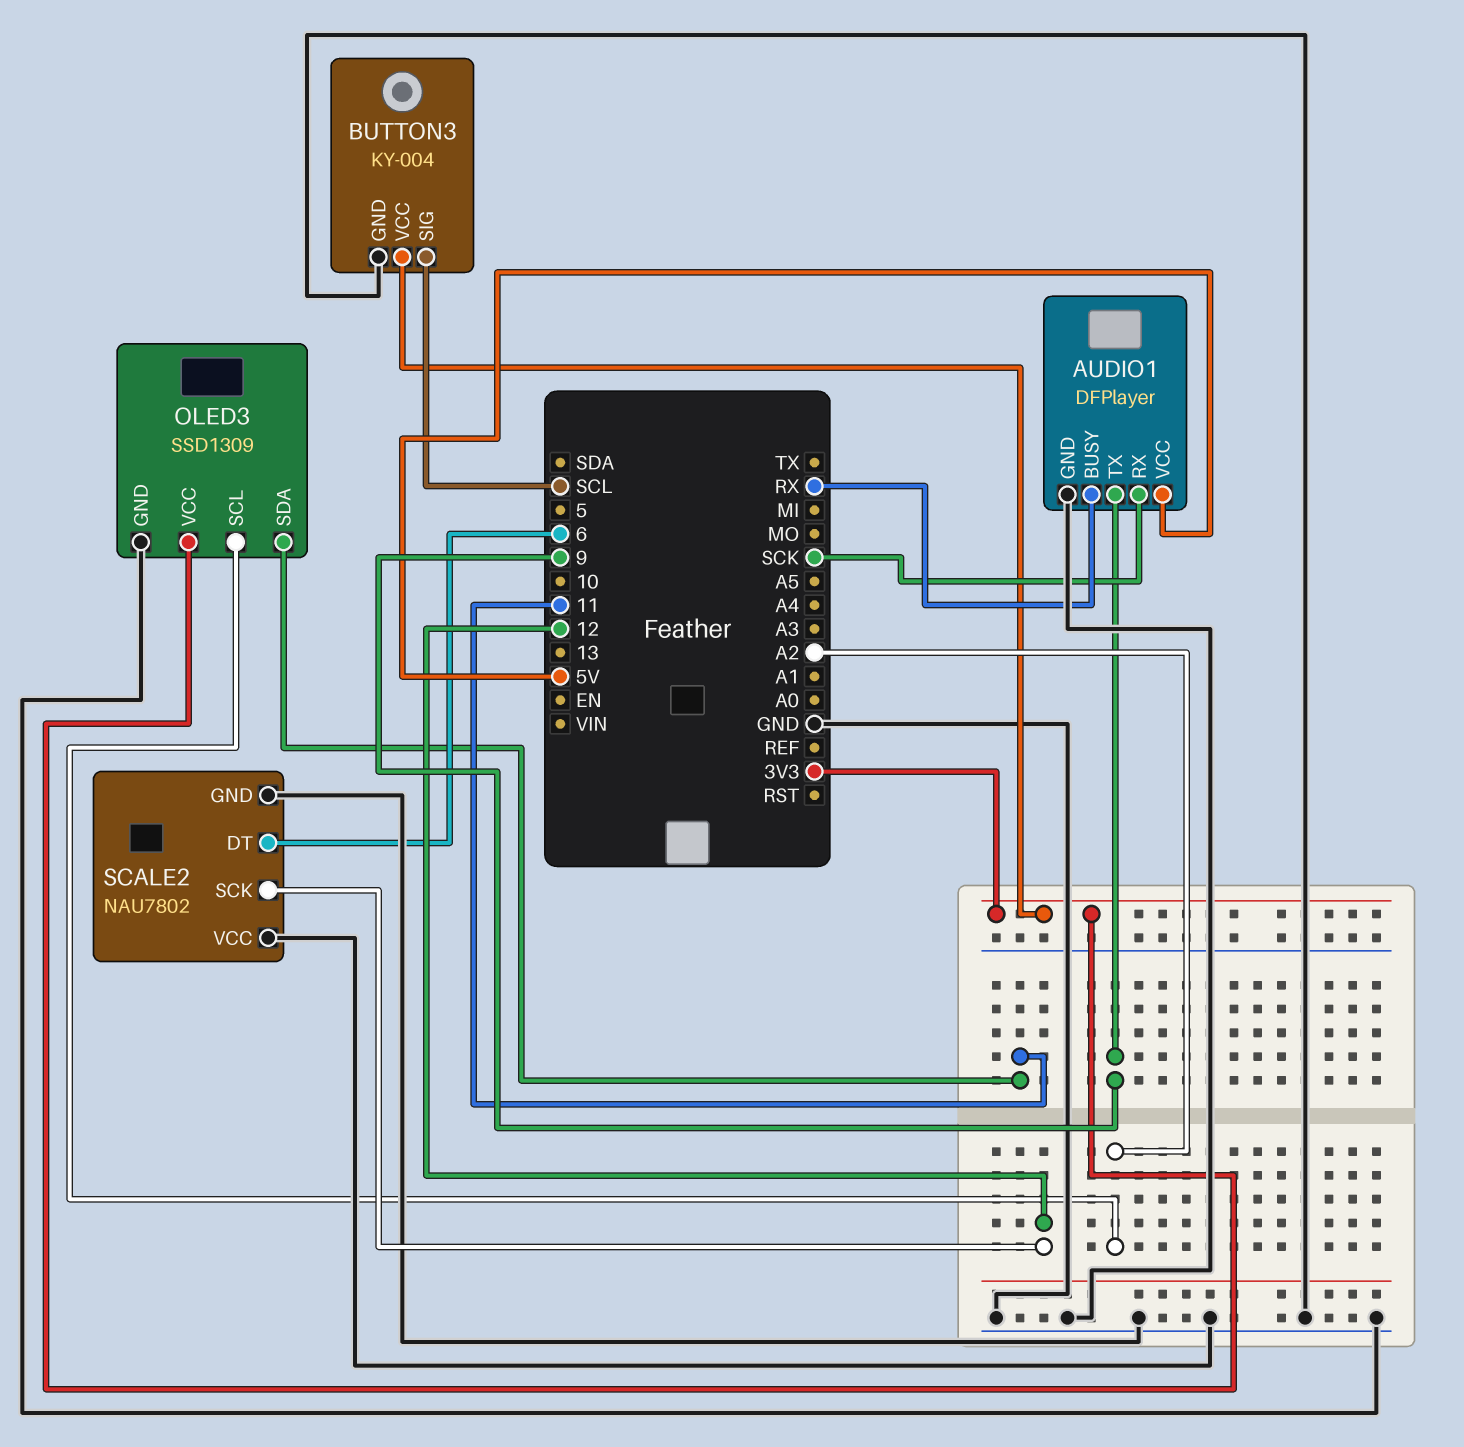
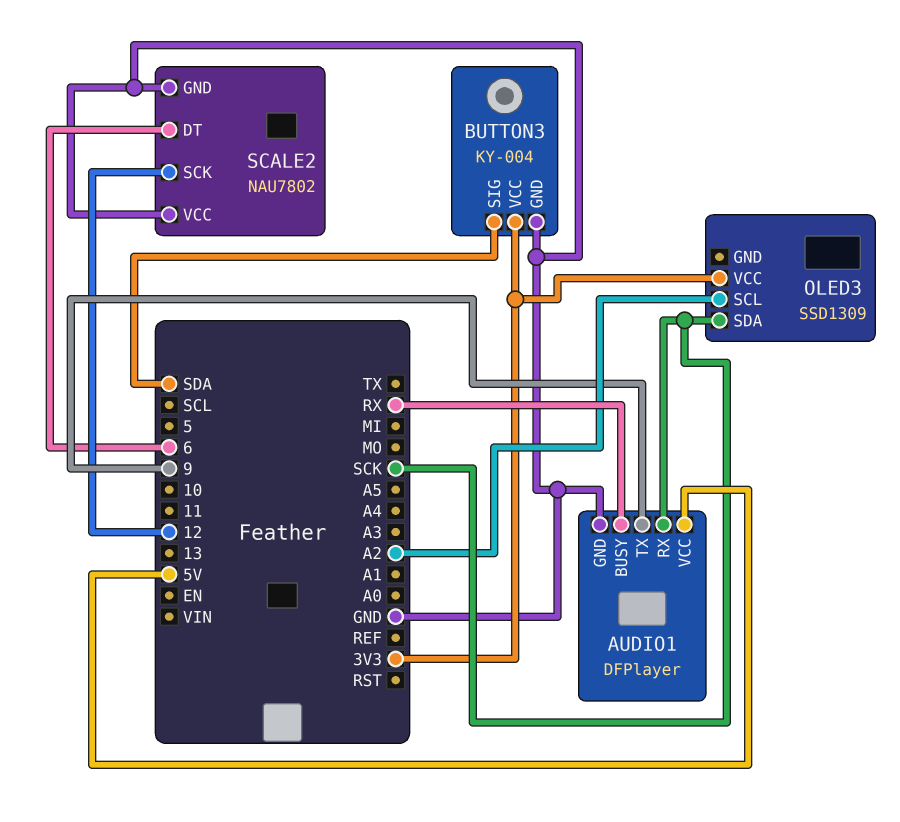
BUTTON3 pin SIG: SCL -> SDA
OLED3 pin GND: GND -> none
OLED3 pin SDA: 11 -> SCK

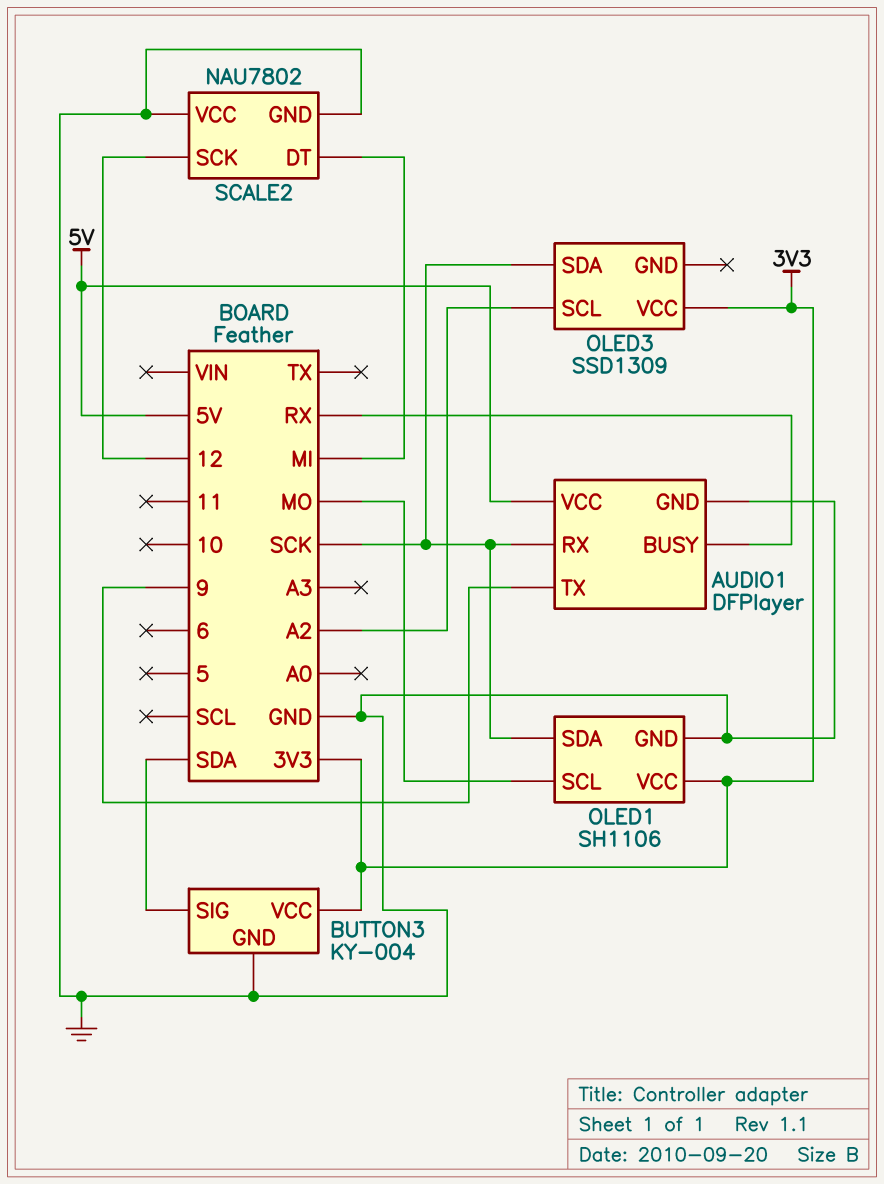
OLED1: none -> SH1106
OLED1 pin GND: none -> GND
OLED1 pin SCL: none -> MO
OLED1 pin SDA: none -> SCK
OLED1 pin VCC: none -> 3V3
SCALE2 pin DT: 6 -> MI

